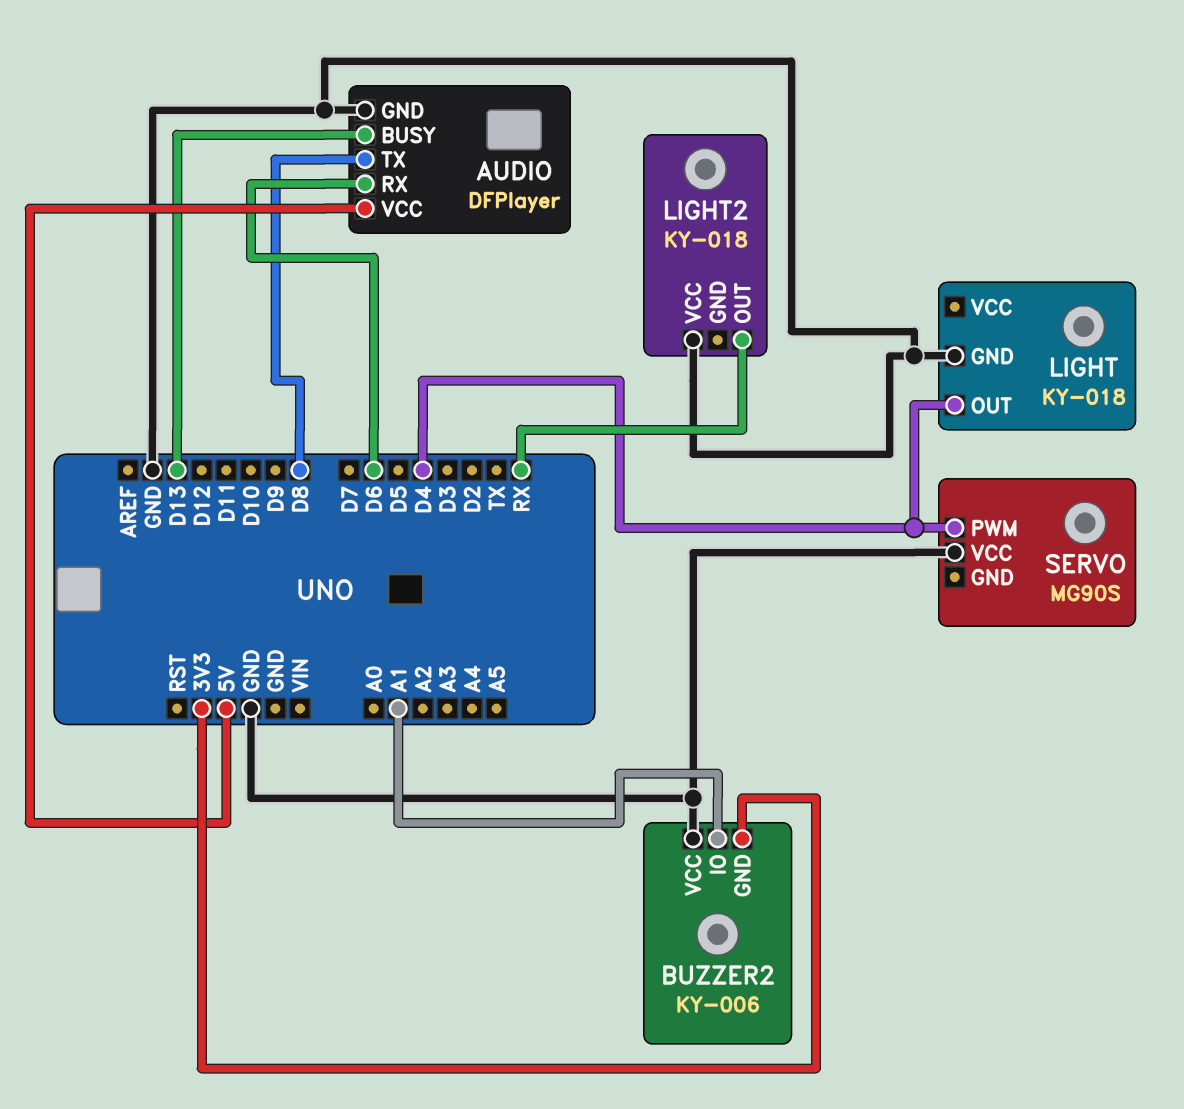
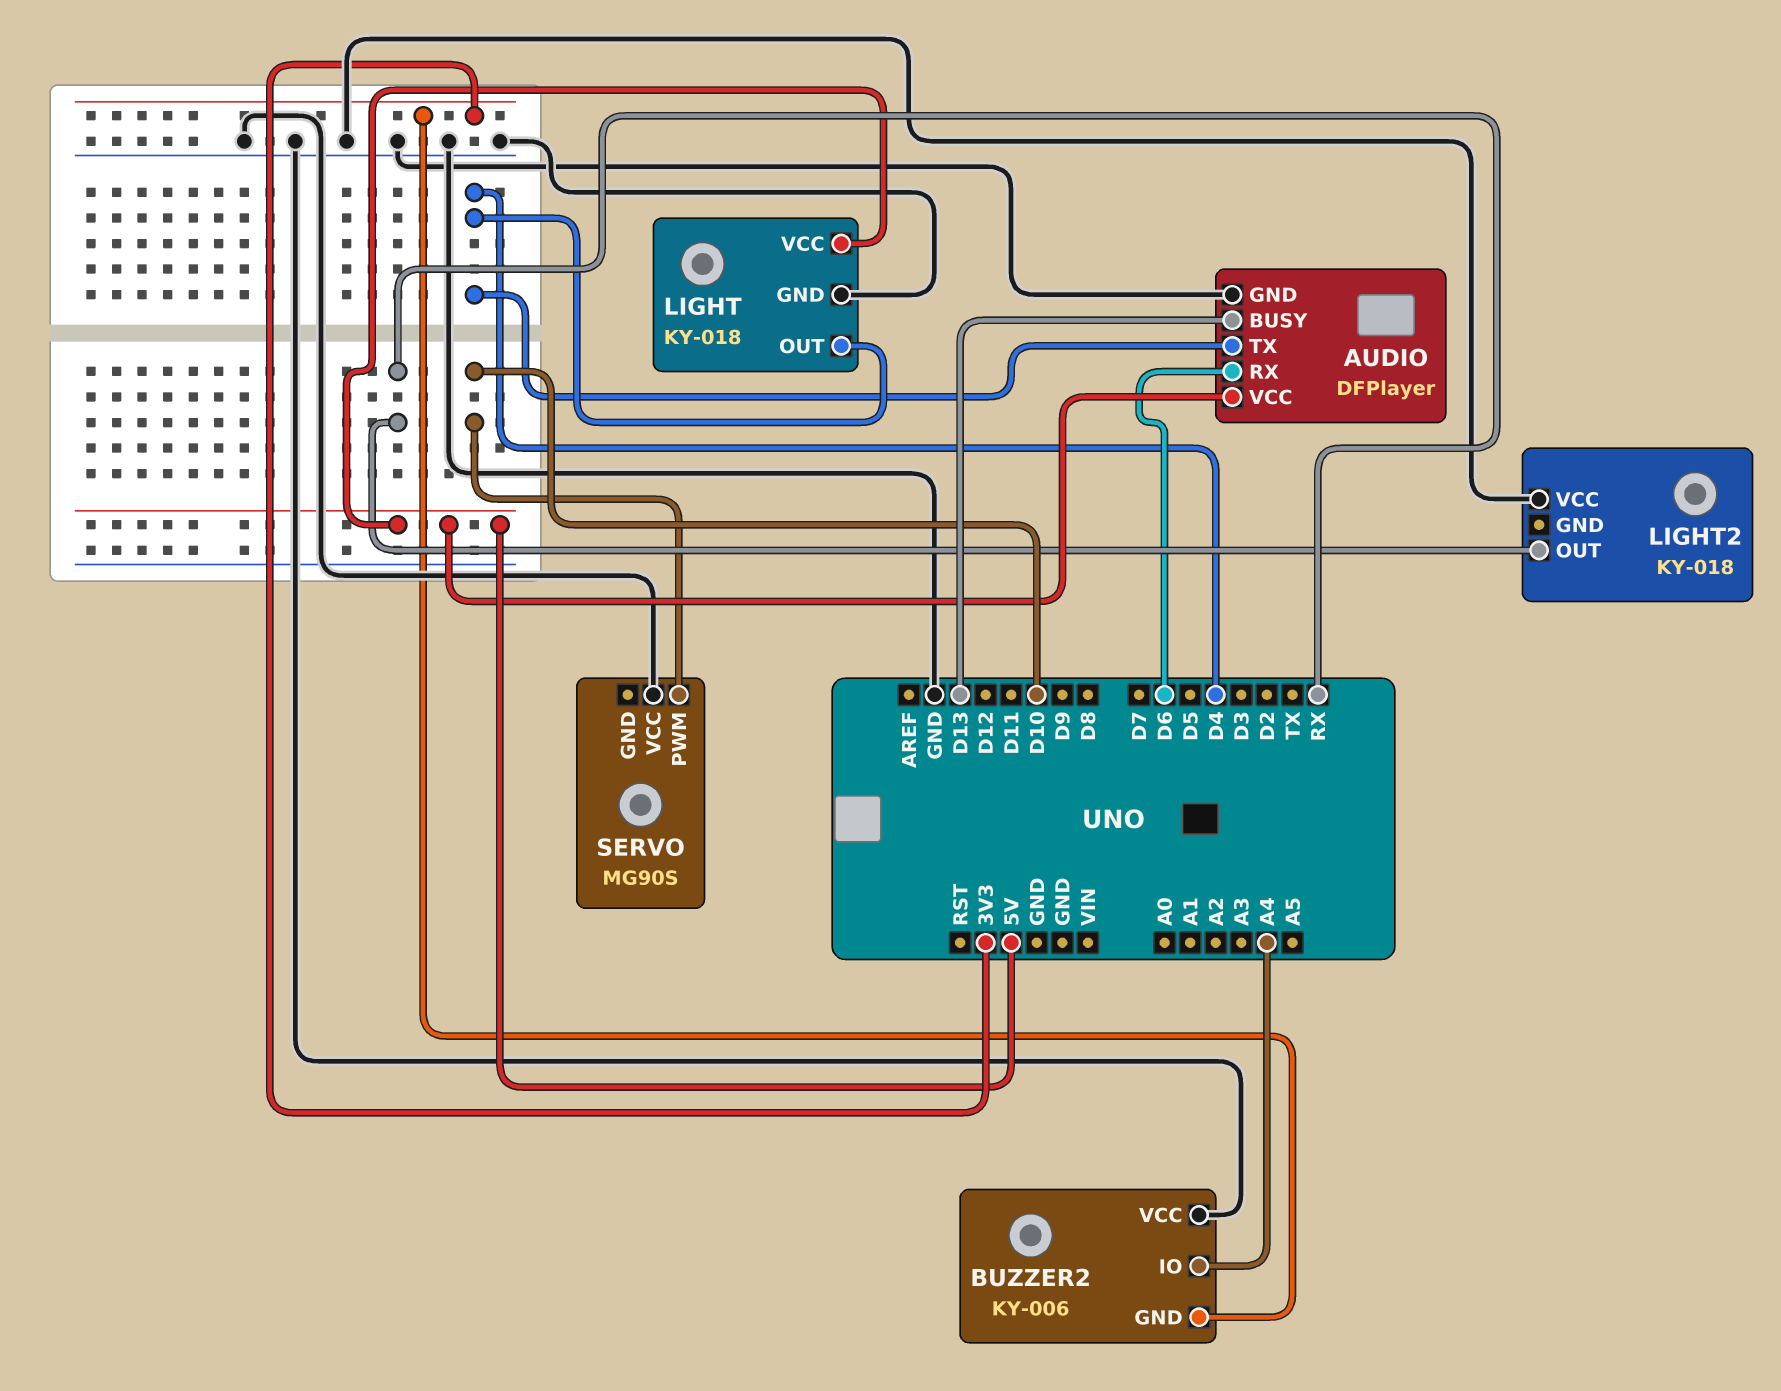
AUDIO pin TX: D8 -> D4
BUZZER2 pin IO: A1 -> A4
LIGHT pin VCC: none -> 5V
SERVO pin PWM: D4 -> D10

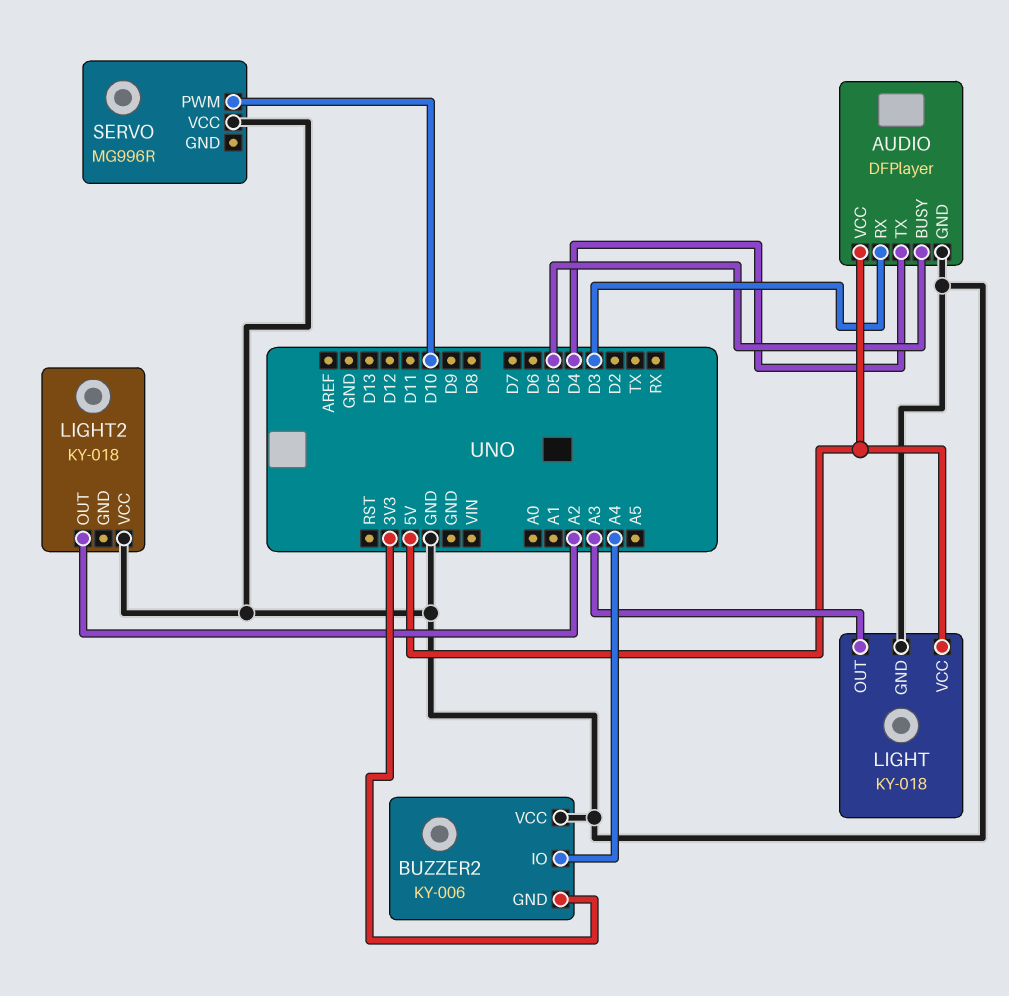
AUDIO pin BUSY: D13 -> D5
AUDIO pin RX: D6 -> D3
LIGHT pin OUT: D4 -> A3
LIGHT2 pin OUT: RX -> A2
SERVO: MG90S -> MG996R

